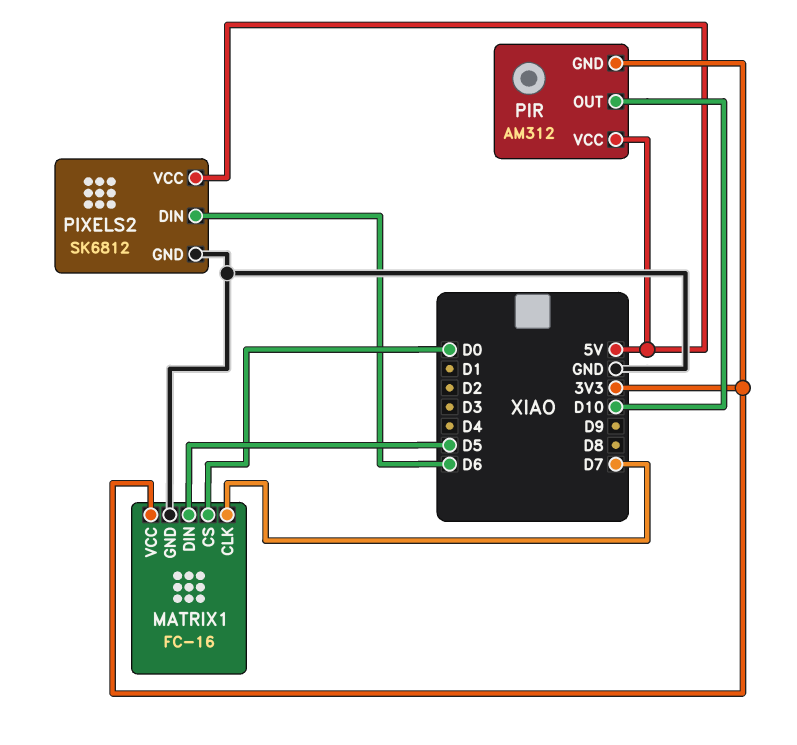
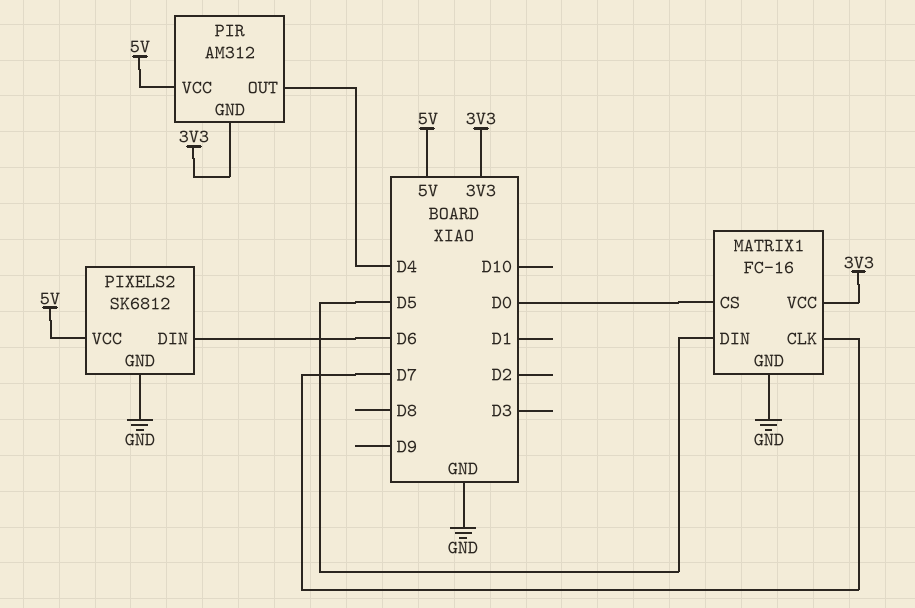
PIR pin OUT: D10 -> D4

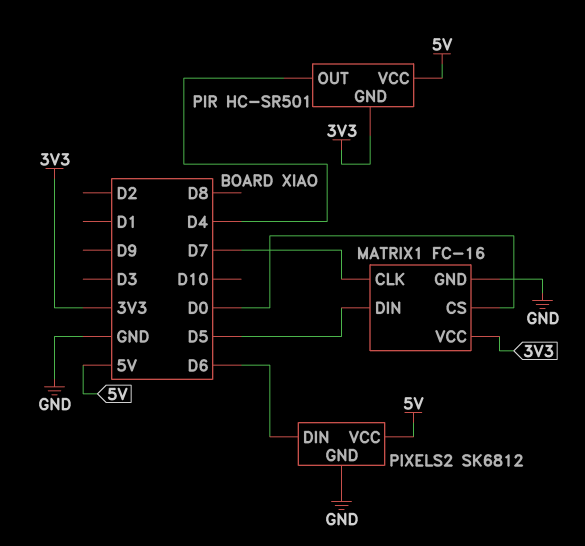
PIR: AM312 -> HC-SR501

